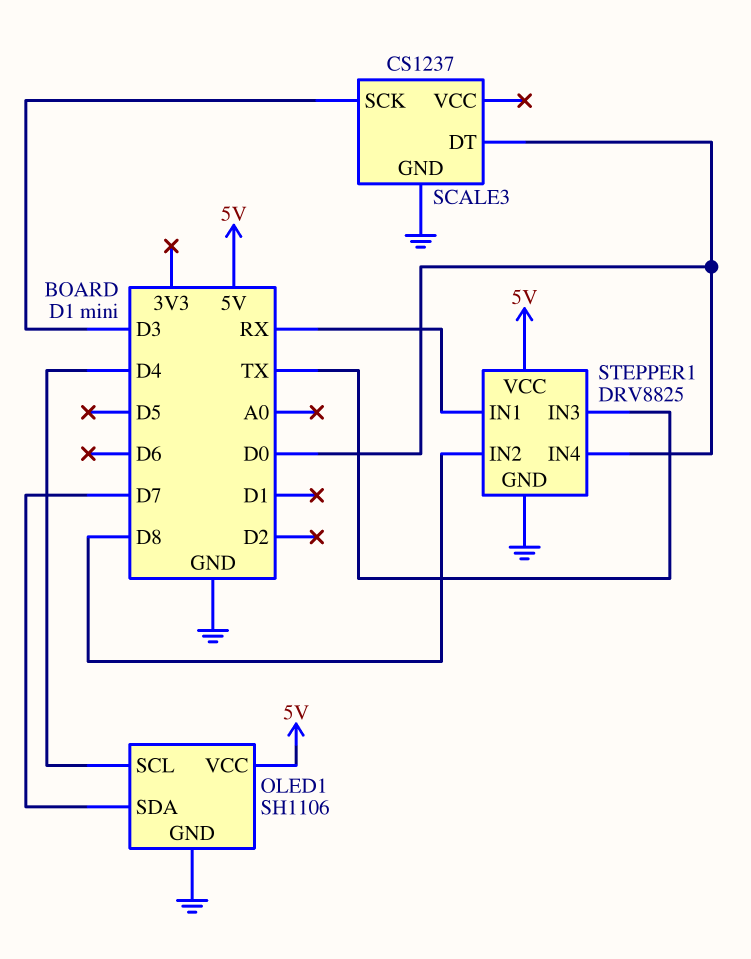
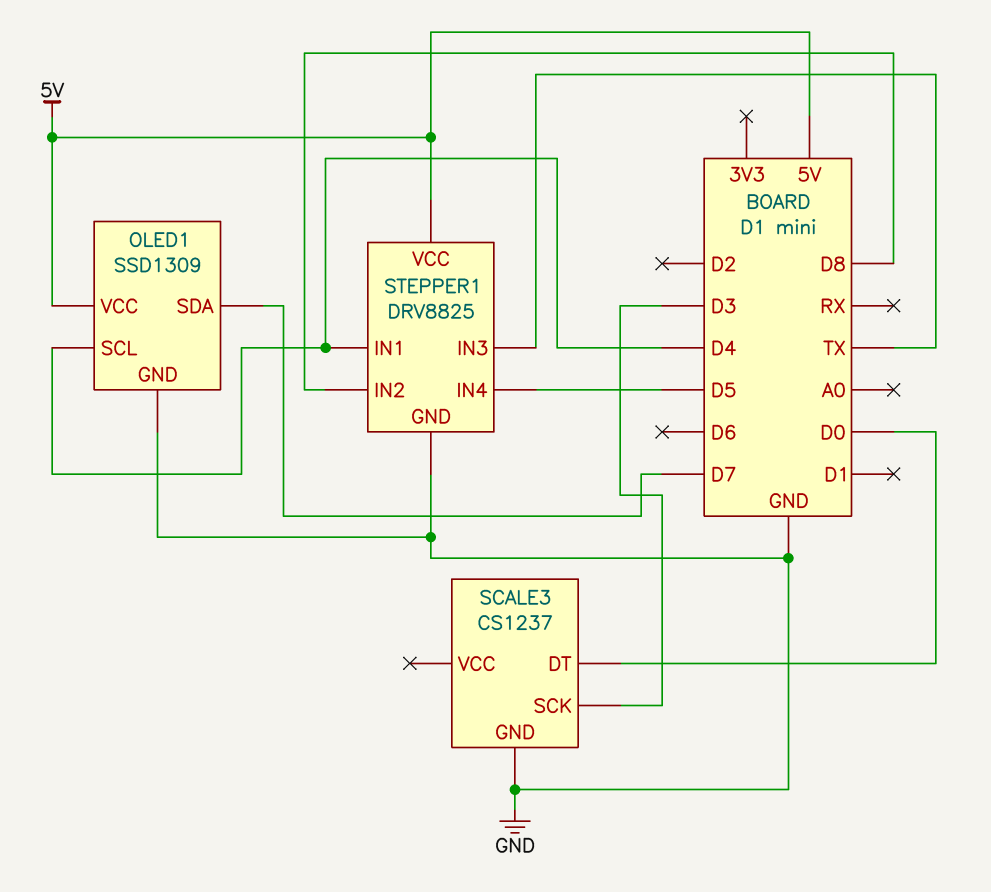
OLED1: SH1106 -> SSD1309
STEPPER1 pin IN1: RX -> D4
STEPPER1 pin IN4: D0 -> D5

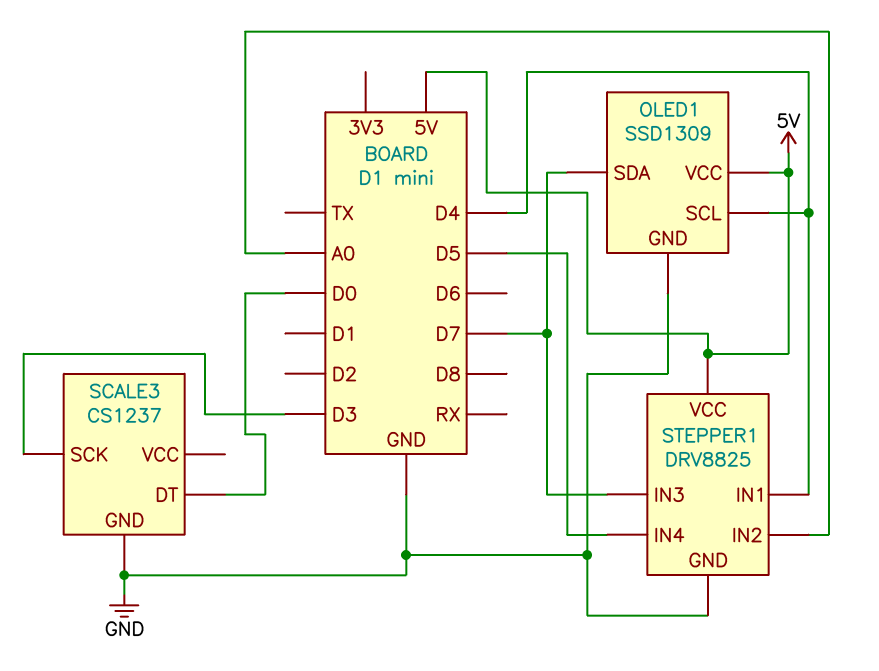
STEPPER1 pin IN2: D8 -> A0
STEPPER1 pin IN3: TX -> D7

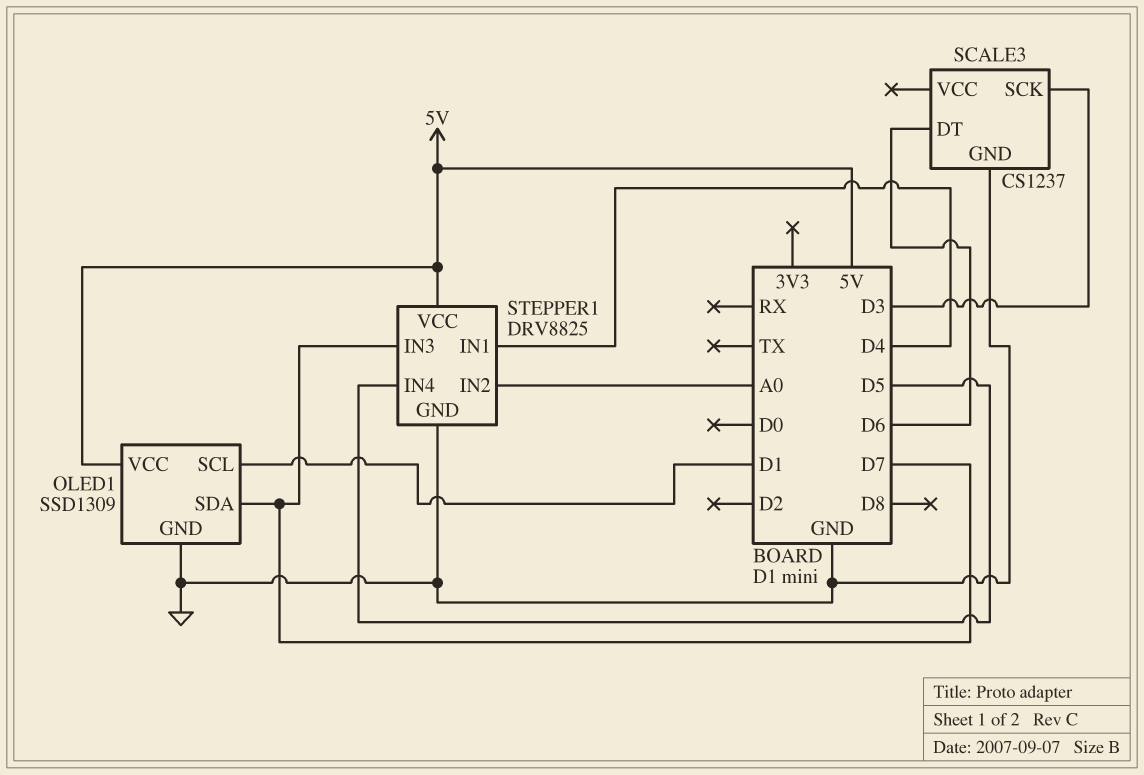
OLED1 pin SCL: D4 -> D1
SCALE3 pin DT: D0 -> D6

